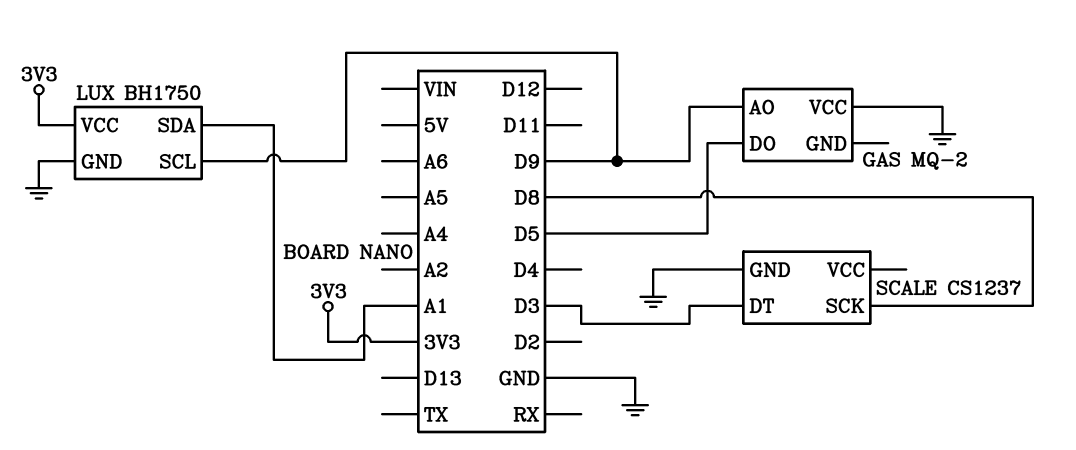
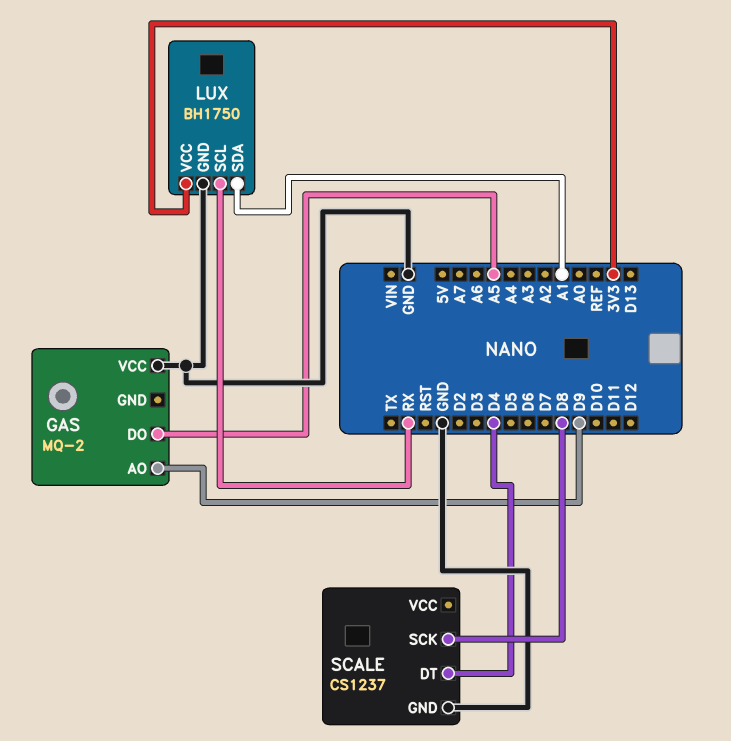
GAS pin DO: D5 -> A5
LUX pin SCL: D9 -> RX
SCALE pin DT: D3 -> D4

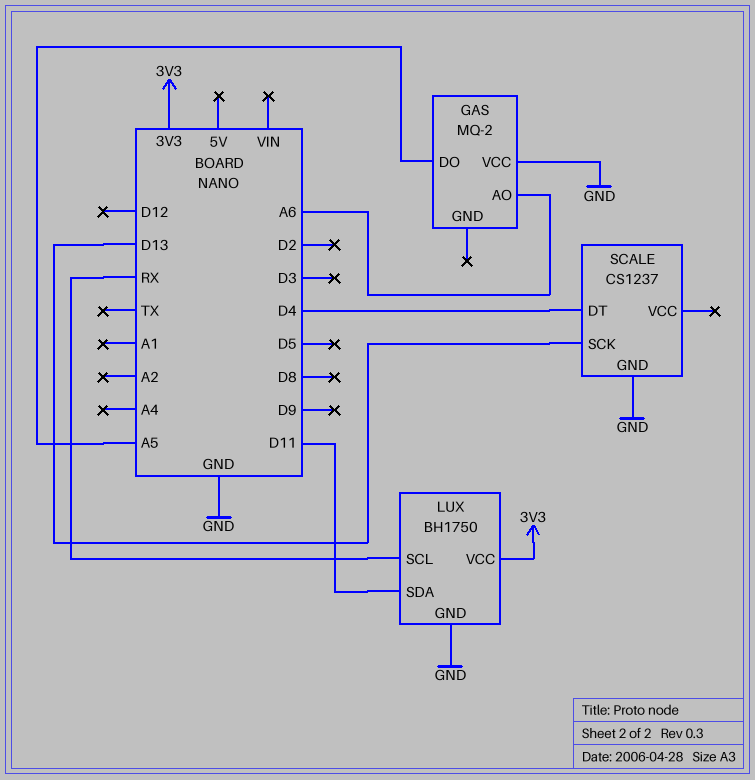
GAS pin AO: D9 -> A6
LUX pin SDA: A1 -> D11
SCALE pin SCK: D8 -> D13

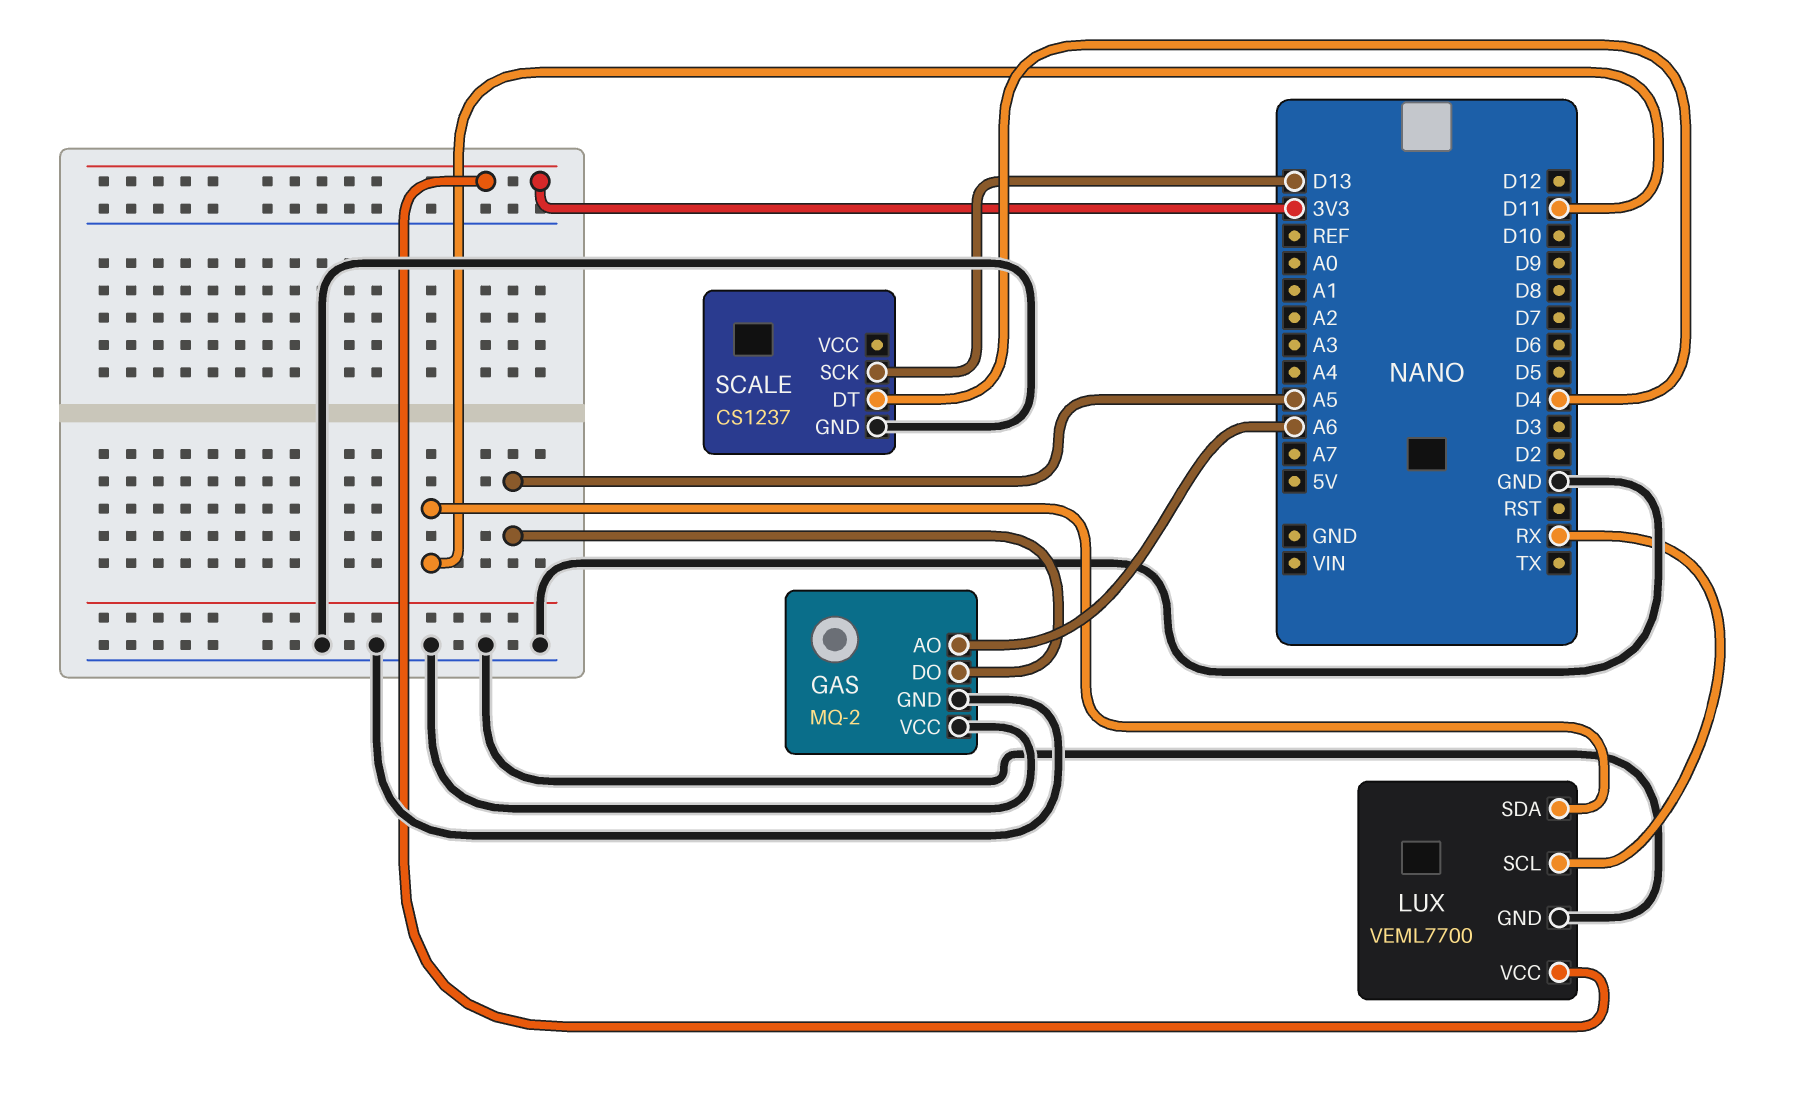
GAS pin GND: none -> GND
LUX: BH1750 -> VEML7700

